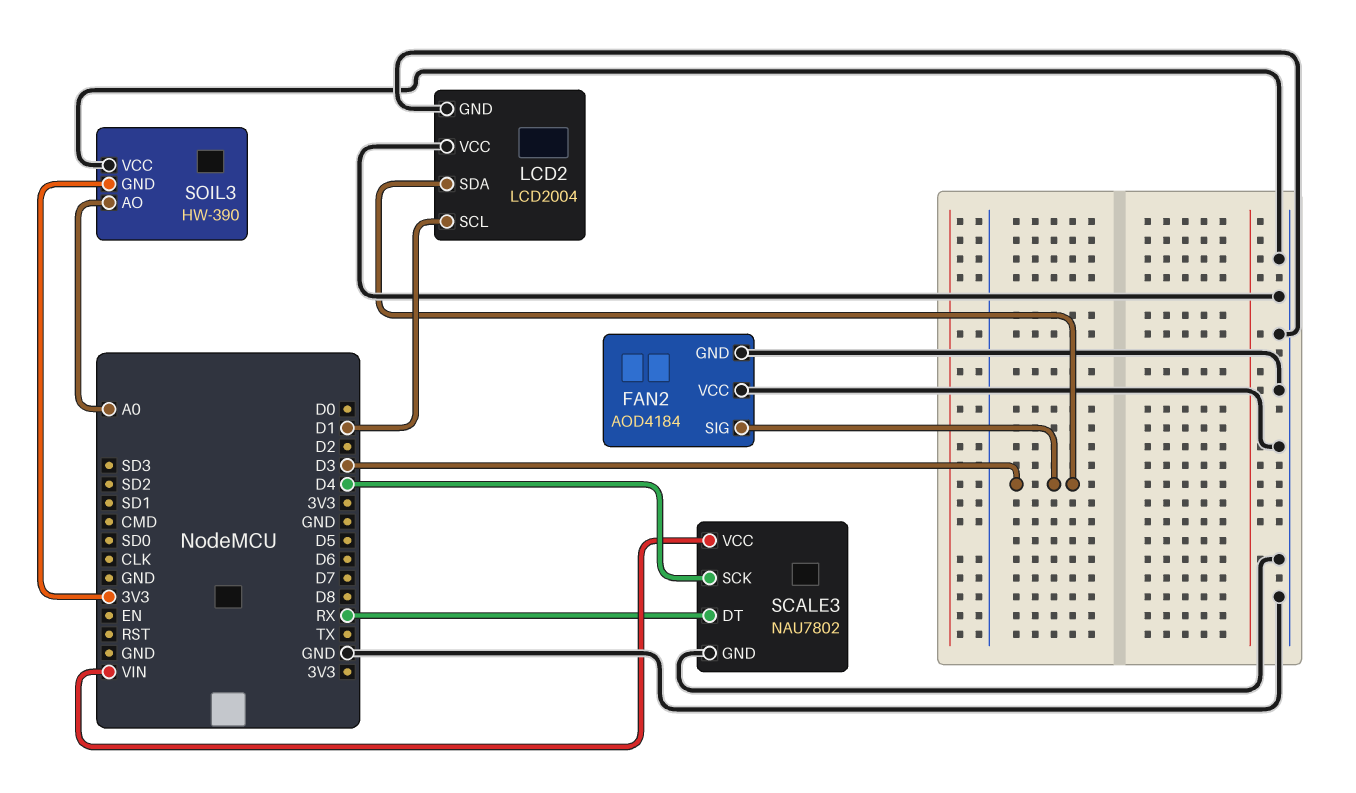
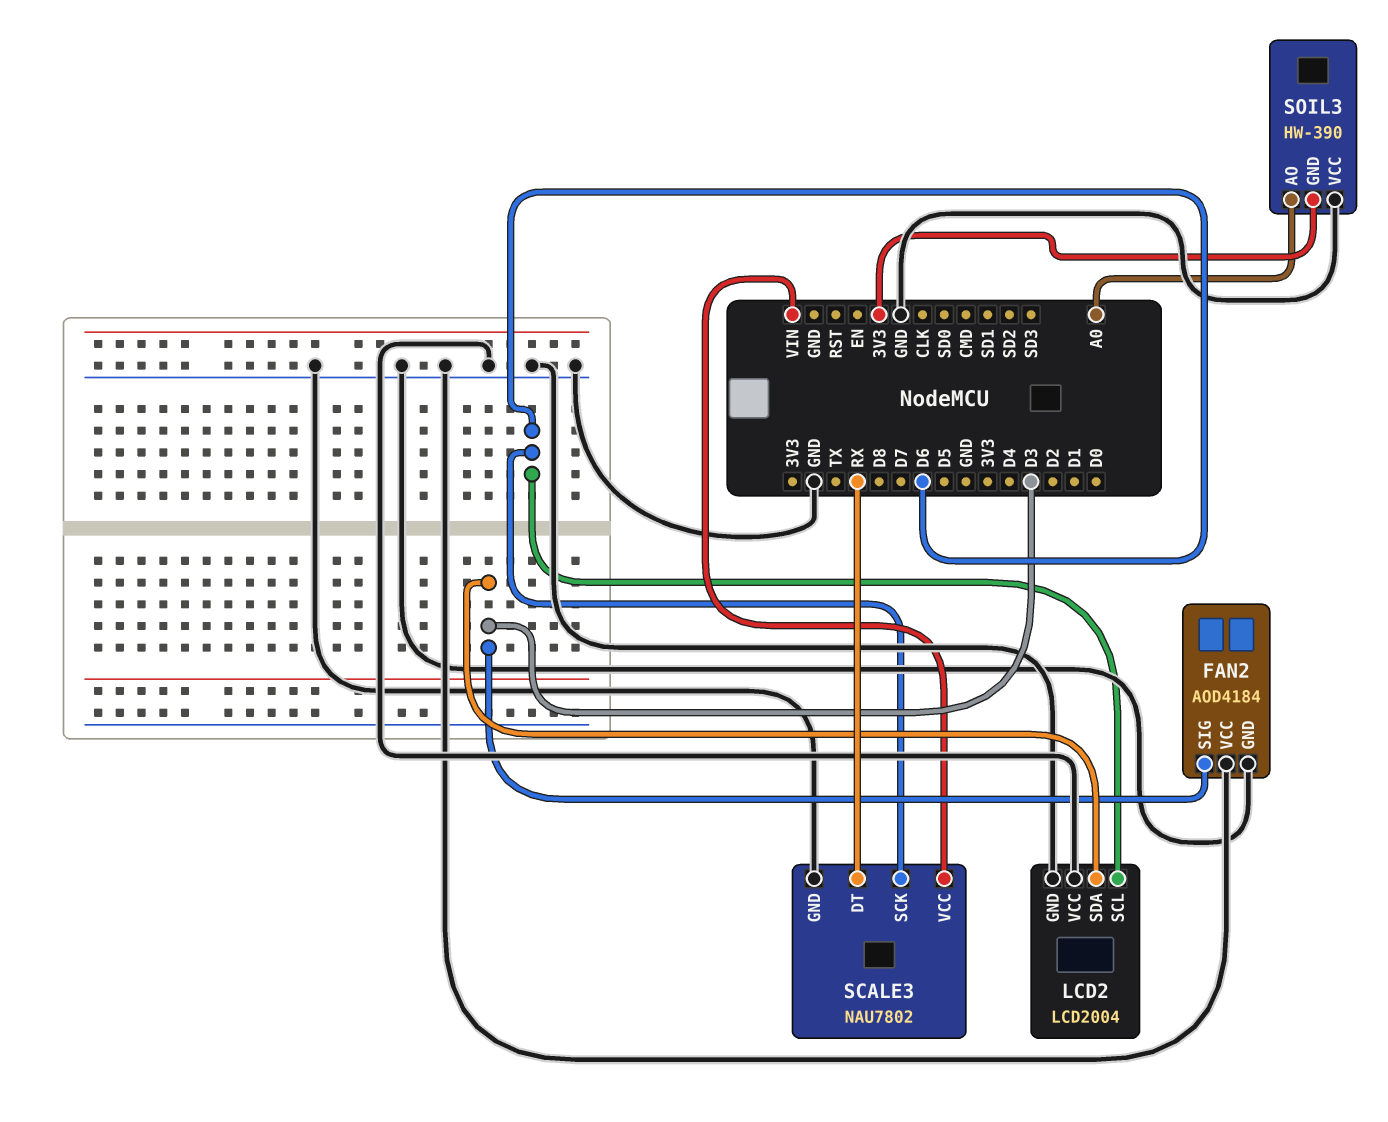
LCD2 pin SCL: D1 -> D6
SCALE3 pin SCK: D4 -> D6

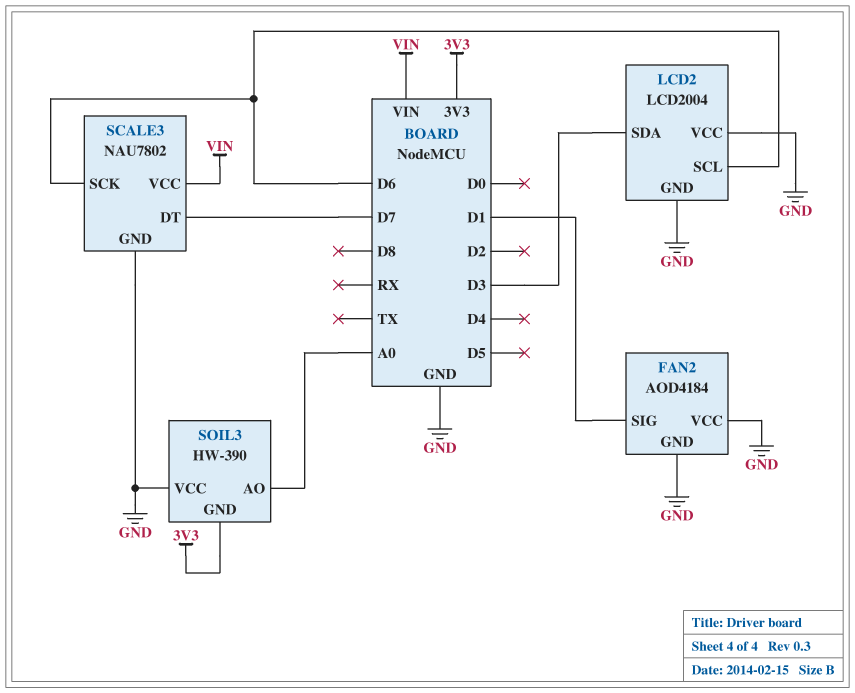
FAN2 pin SIG: D3 -> D1
SCALE3 pin DT: RX -> D7

